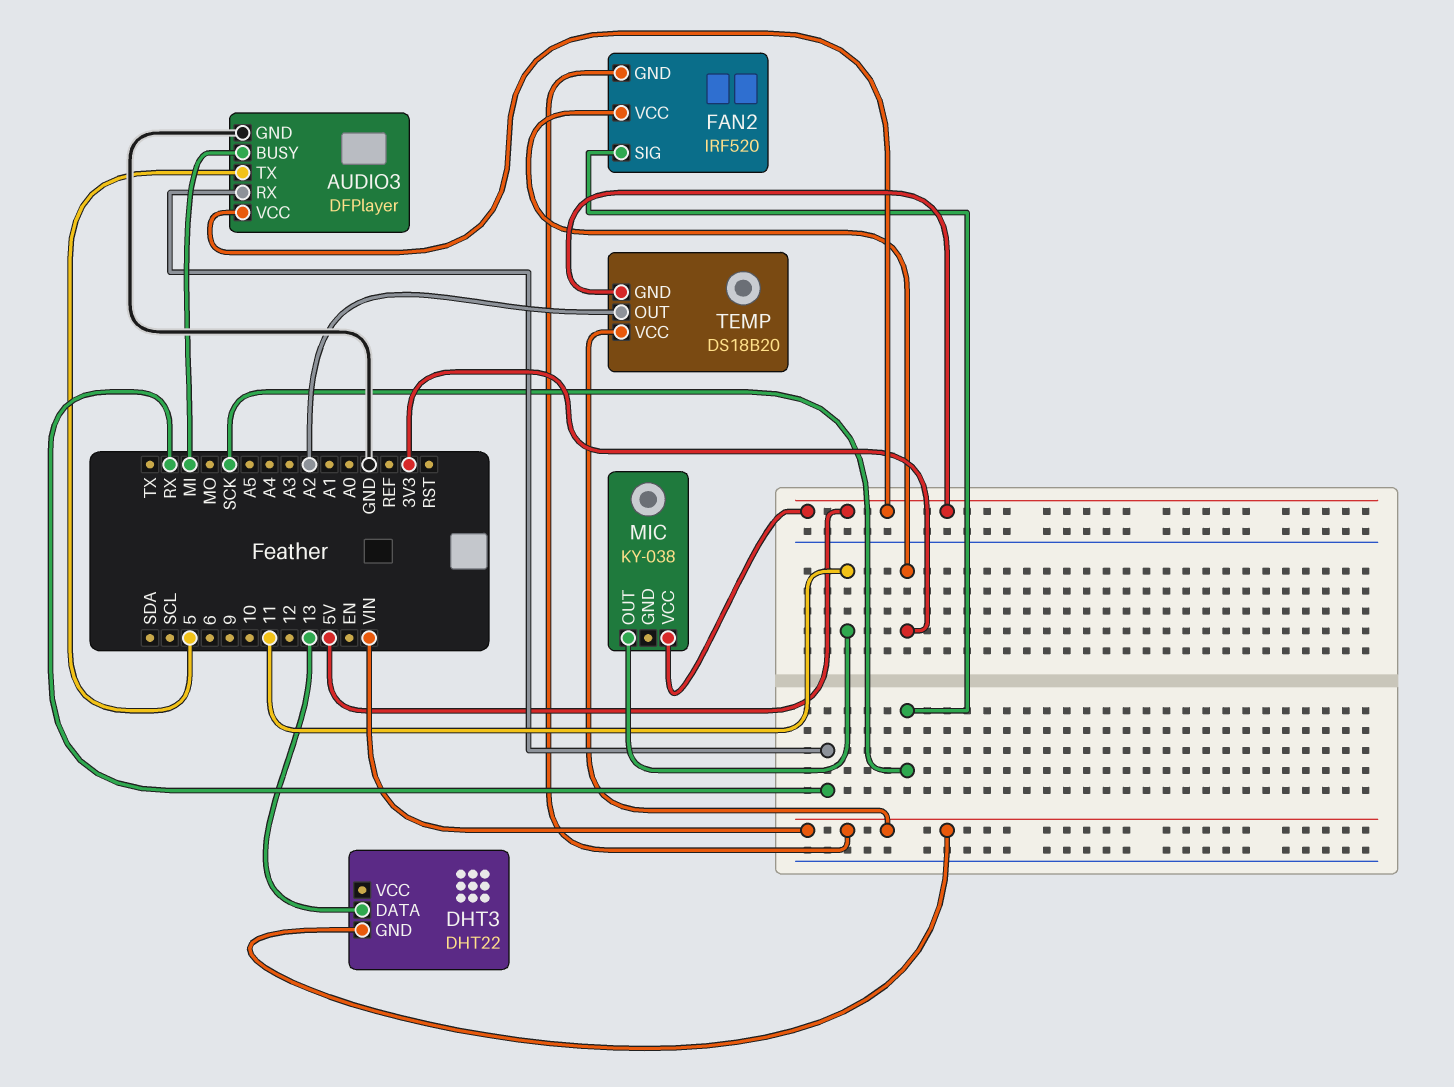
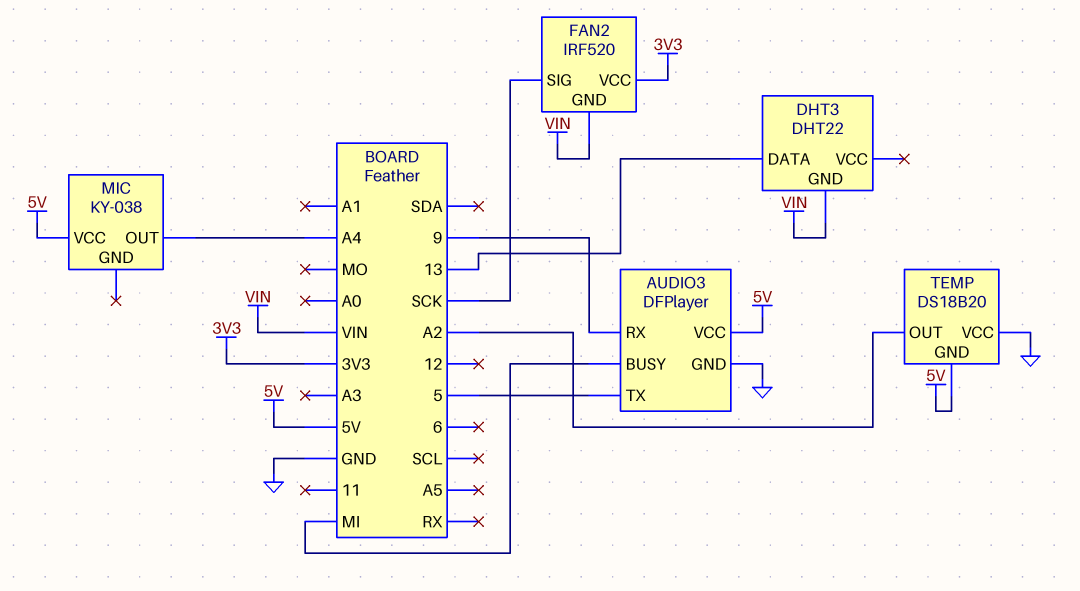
AUDIO3 pin RX: RX -> 9
MIC pin OUT: 11 -> A4
TEMP pin VCC: VIN -> GND

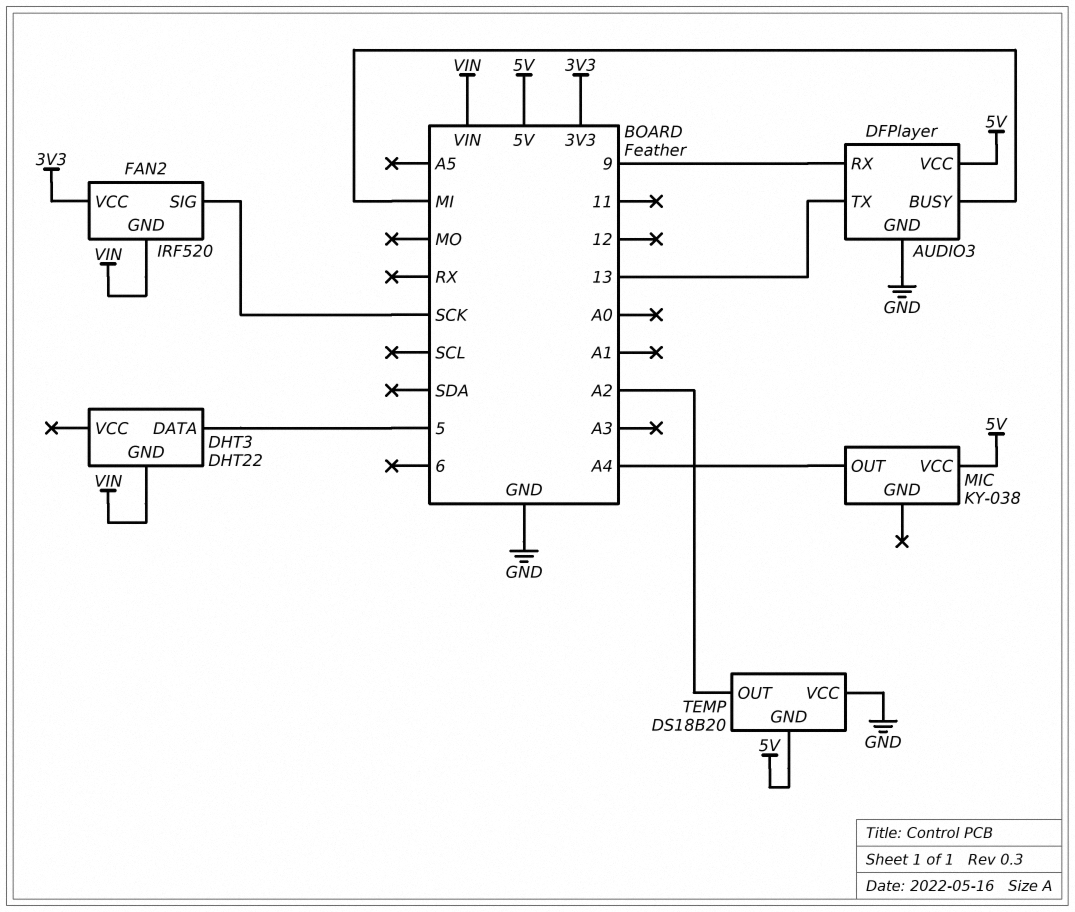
AUDIO3 pin TX: 5 -> 13
DHT3 pin DATA: 13 -> 5

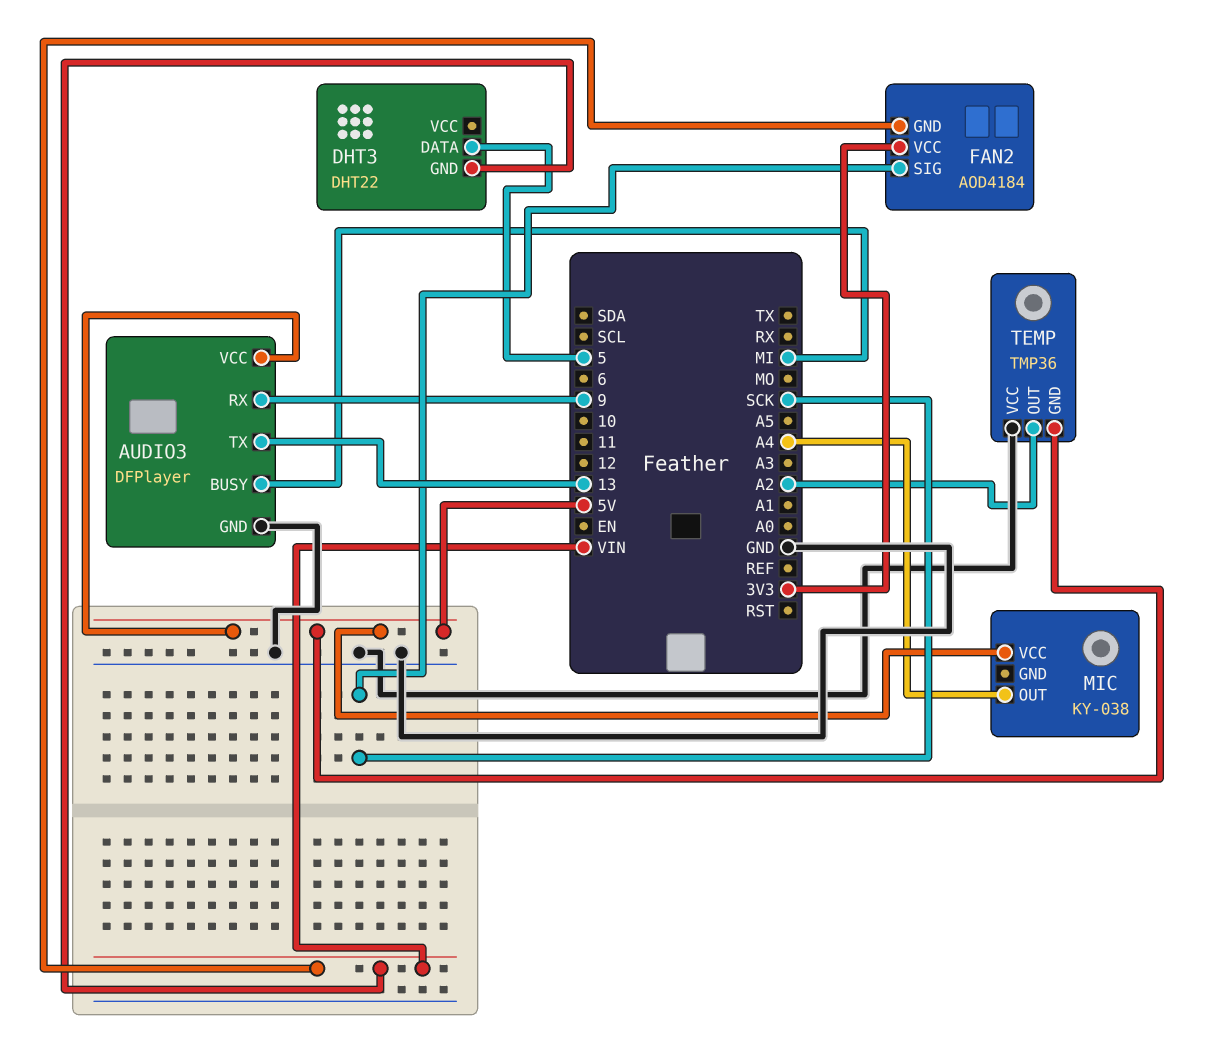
FAN2: IRF520 -> AOD4184
TEMP: DS18B20 -> TMP36

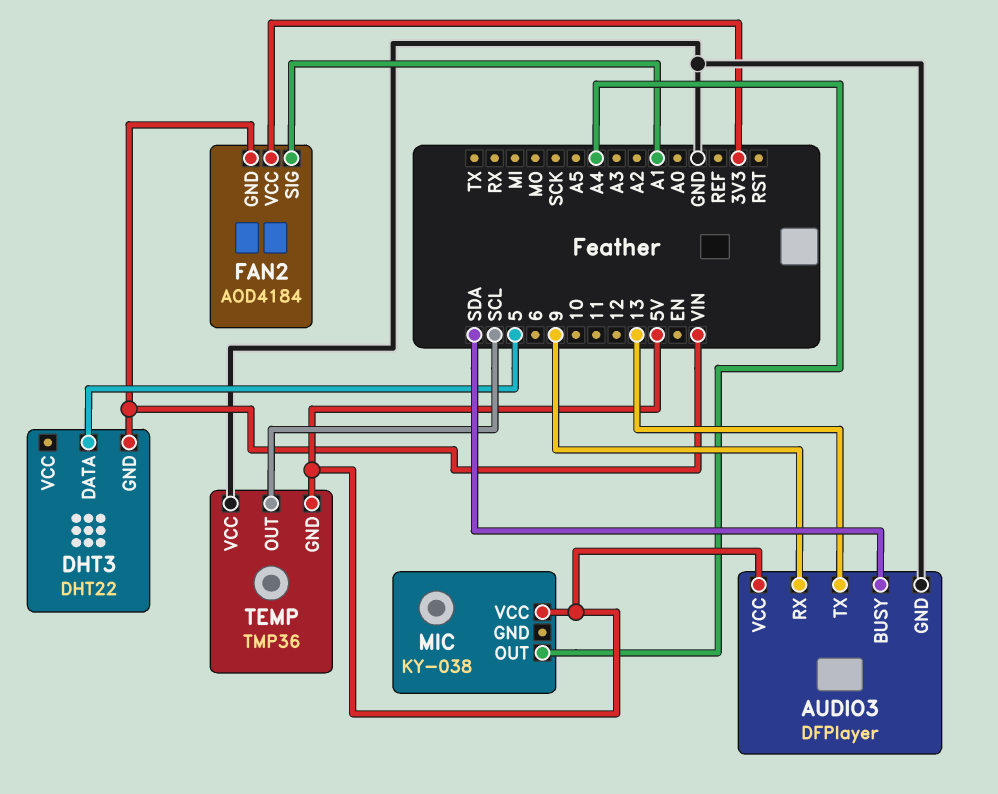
AUDIO3 pin BUSY: MI -> SDA
FAN2 pin SIG: SCK -> A1
TEMP pin OUT: A2 -> SCL

